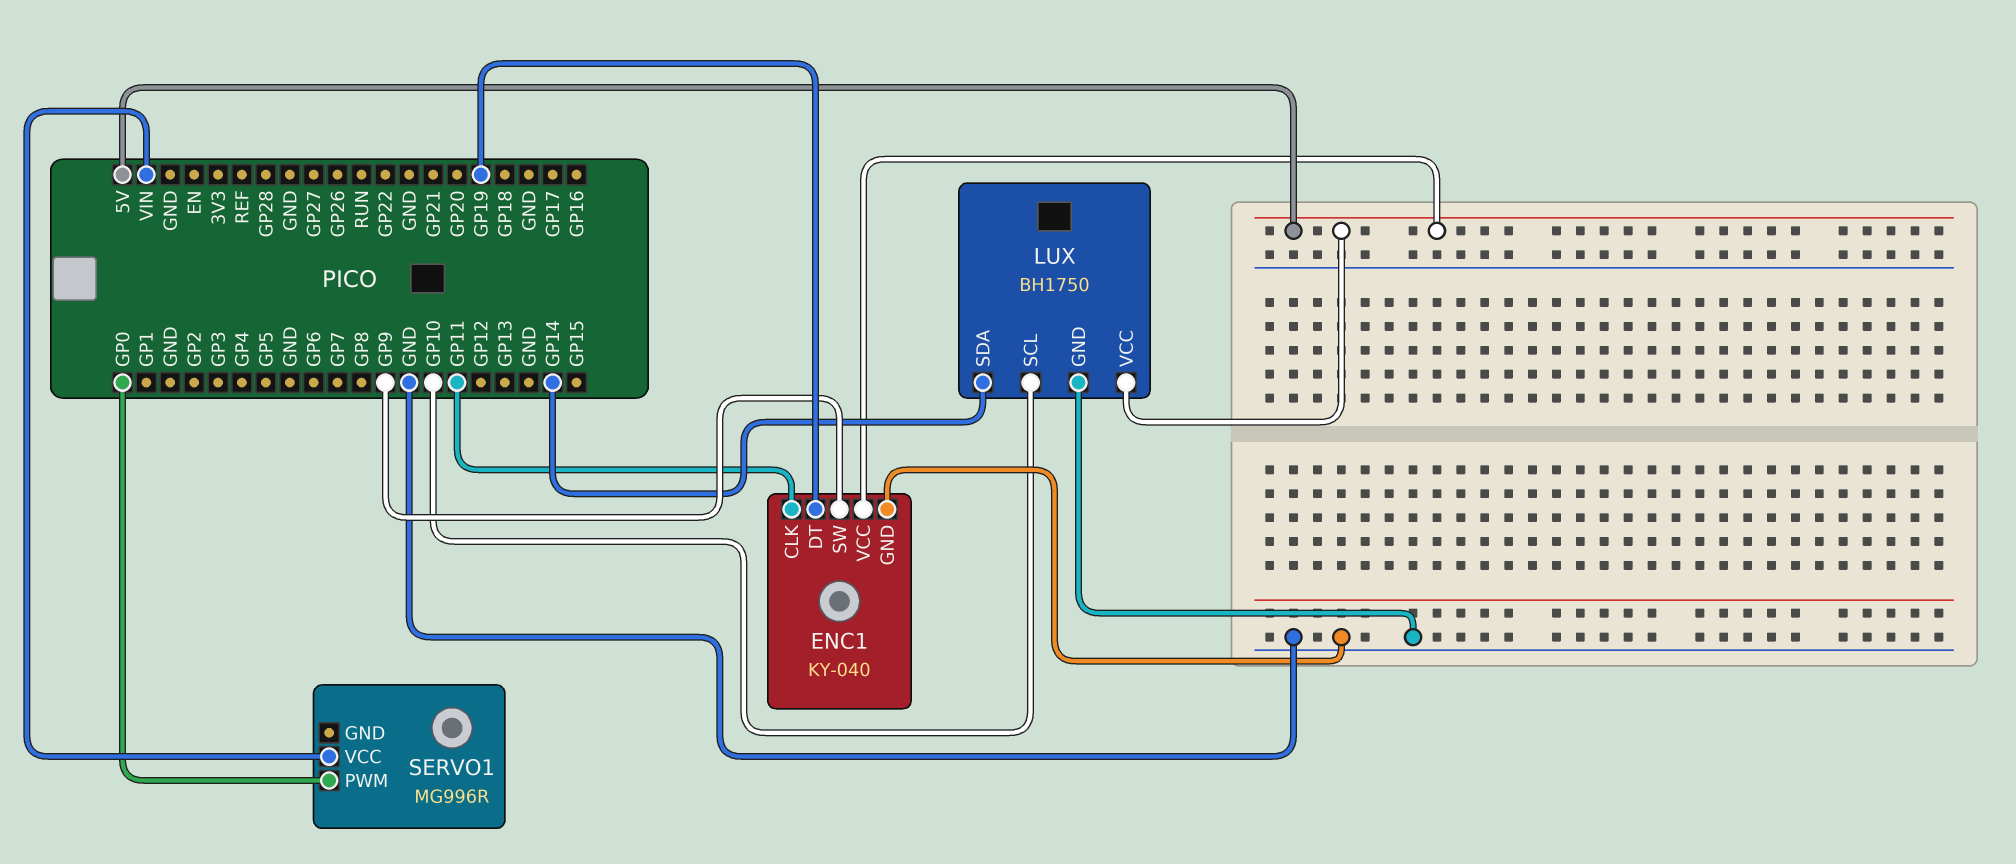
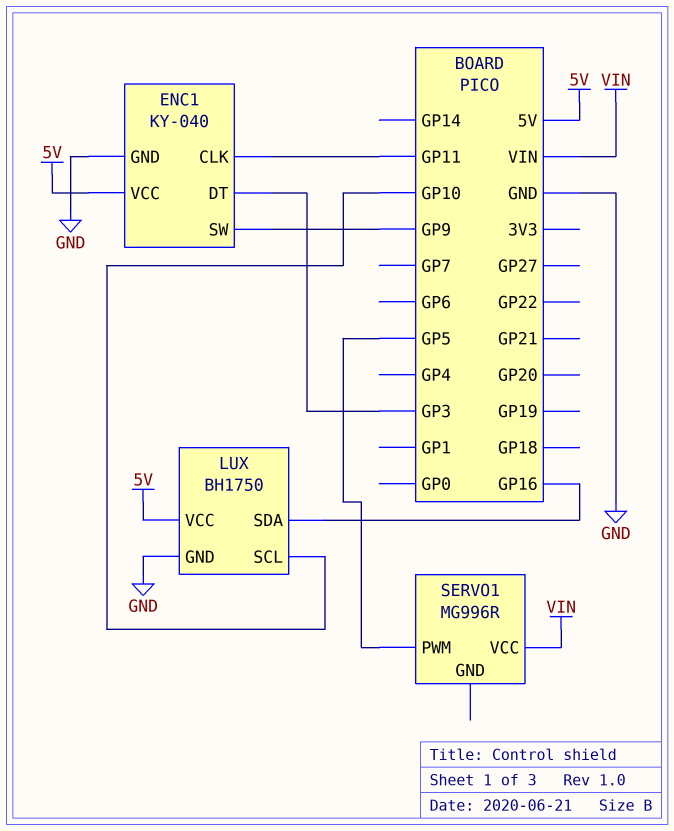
ENC1 pin DT: GP19 -> GP3
LUX pin SDA: GP14 -> GP16
SERVO1 pin PWM: GP0 -> GP5

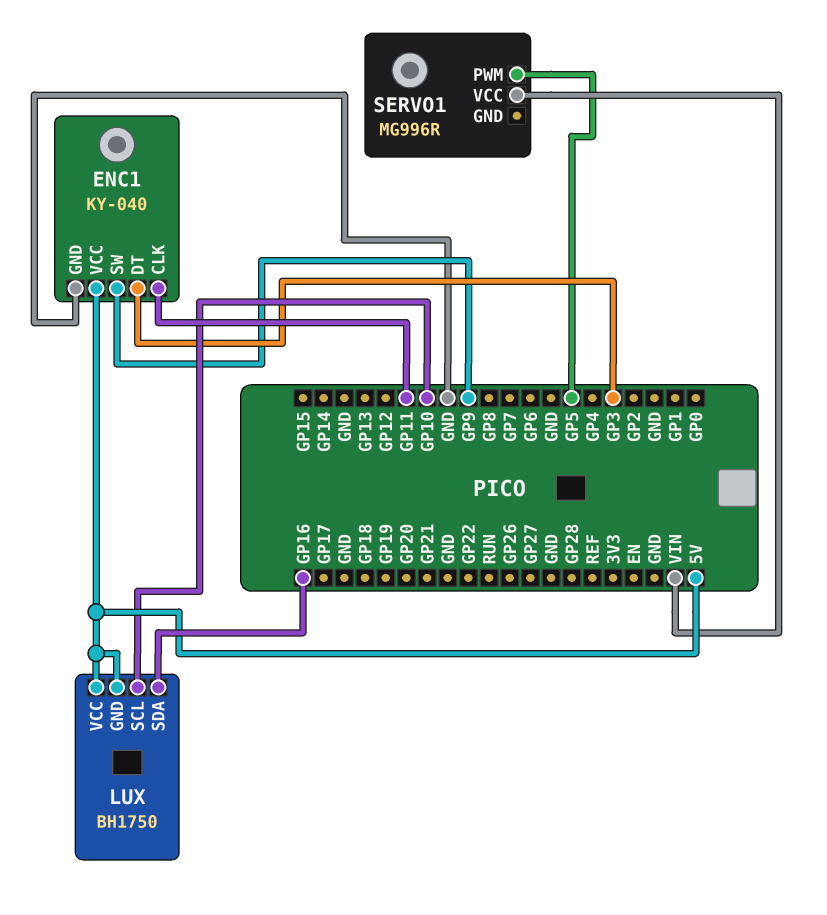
LUX pin GND: GND -> 5V

